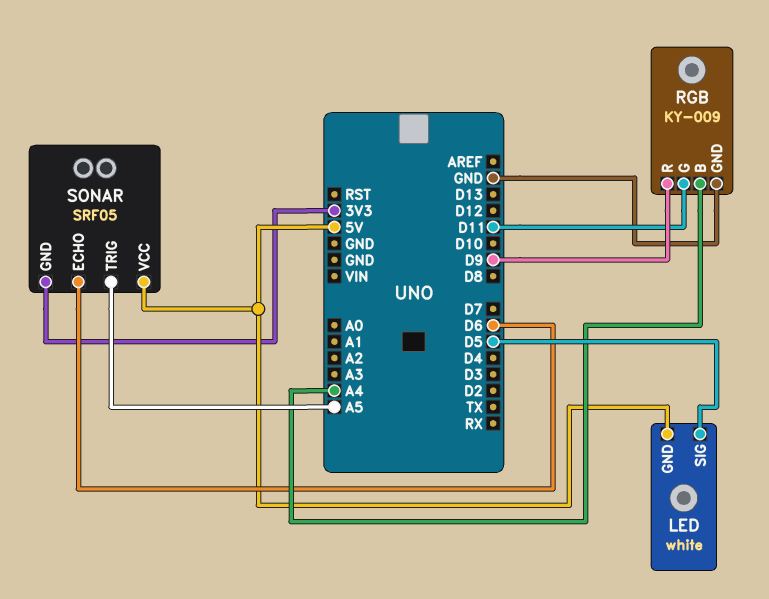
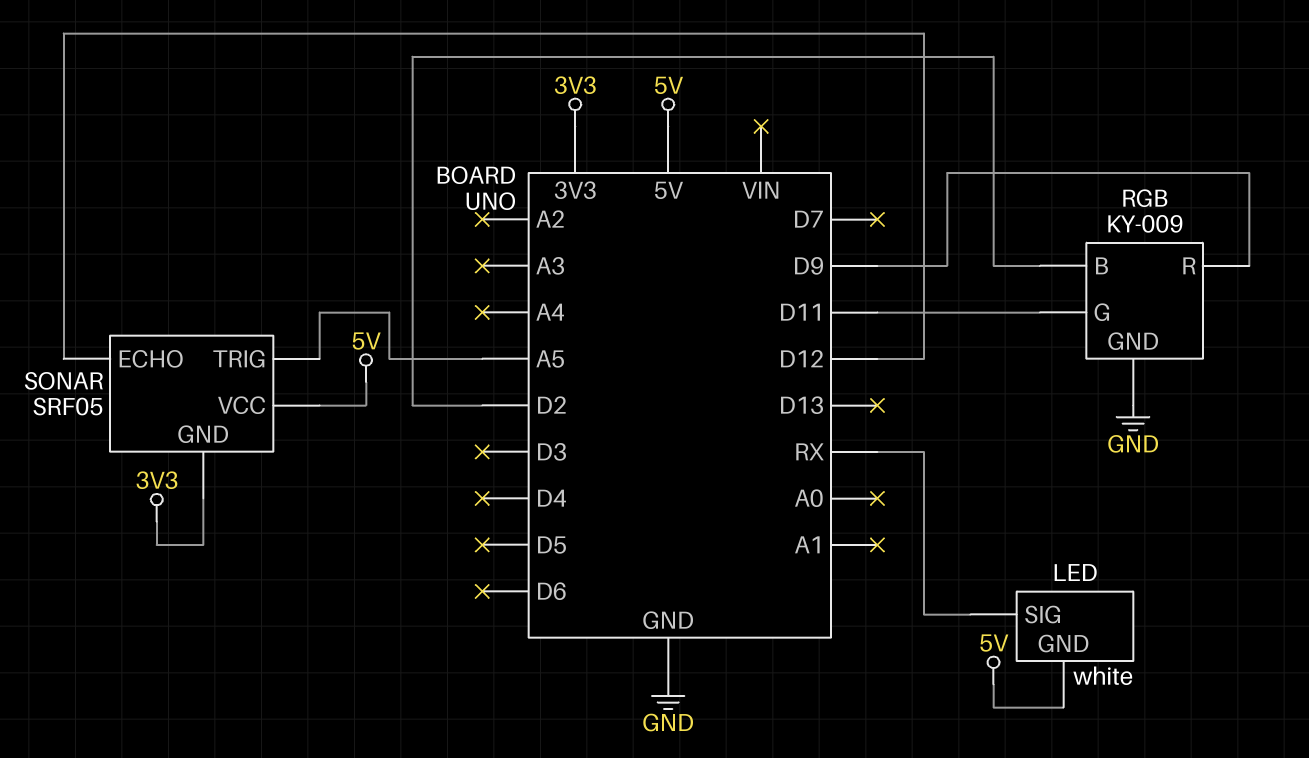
LED pin SIG: D5 -> RX
RGB pin B: A4 -> D2
SONAR pin ECHO: D6 -> D12

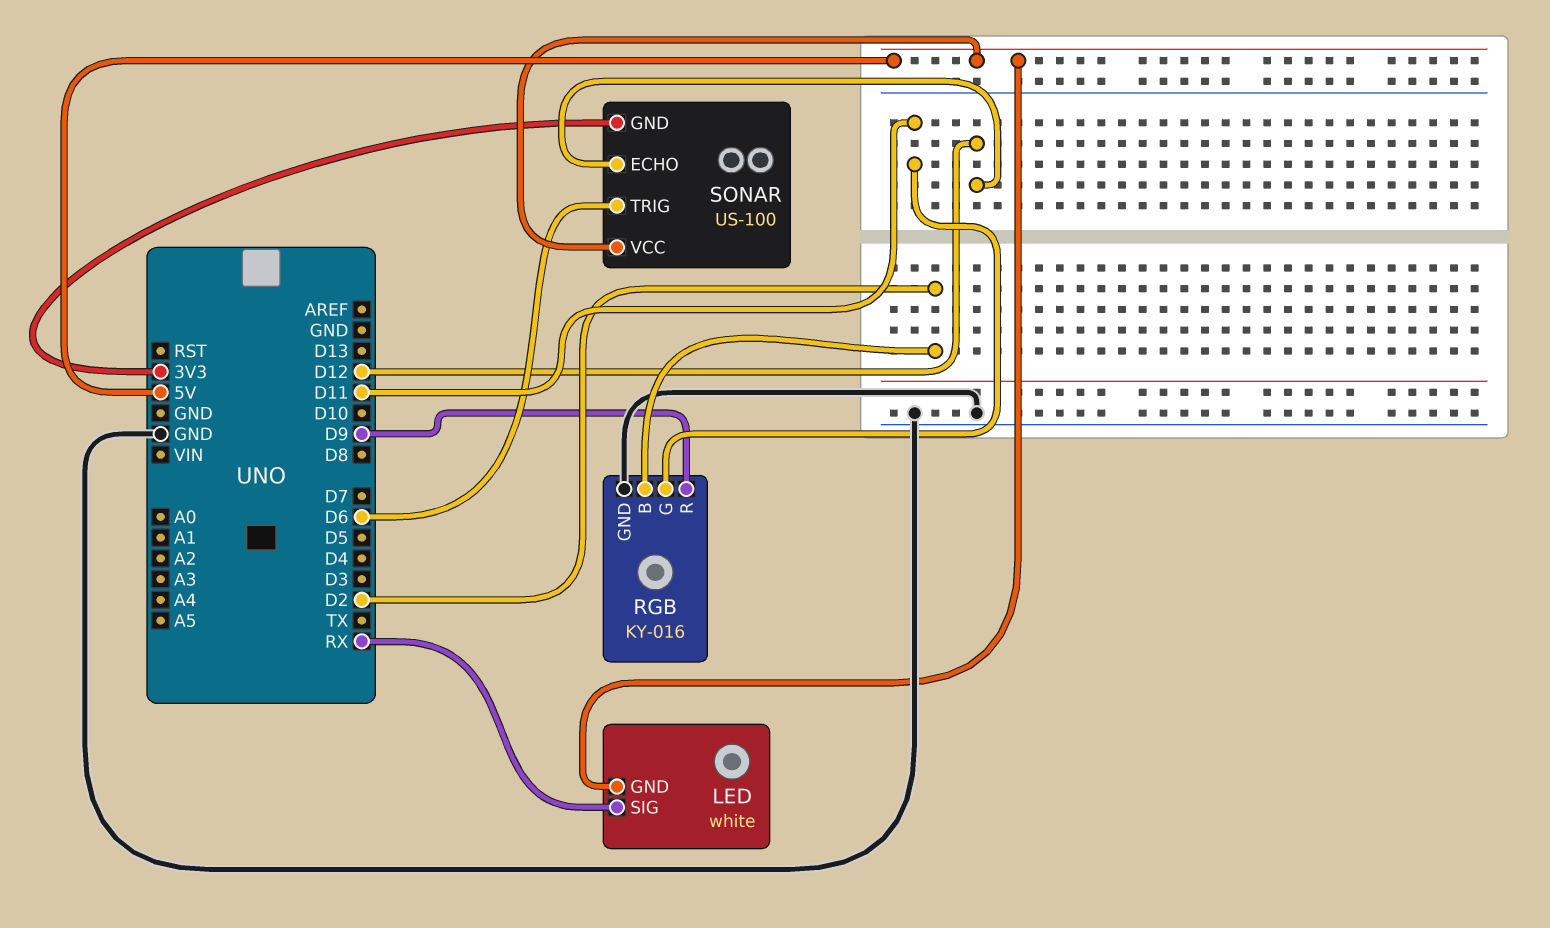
RGB: KY-009 -> KY-016
SONAR: SRF05 -> US-100
SONAR pin TRIG: A5 -> D6

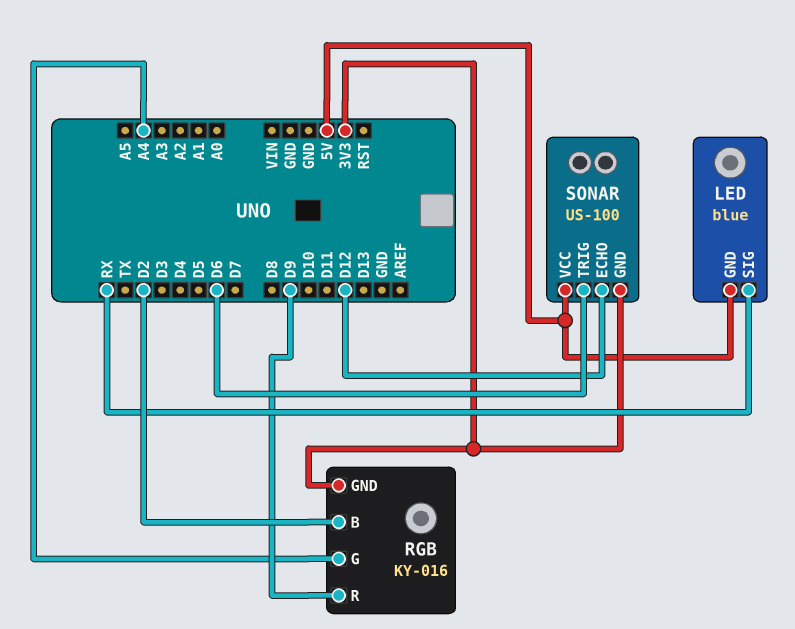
LED: white -> blue
RGB pin G: D11 -> A4
RGB pin GND: GND -> 3V3

